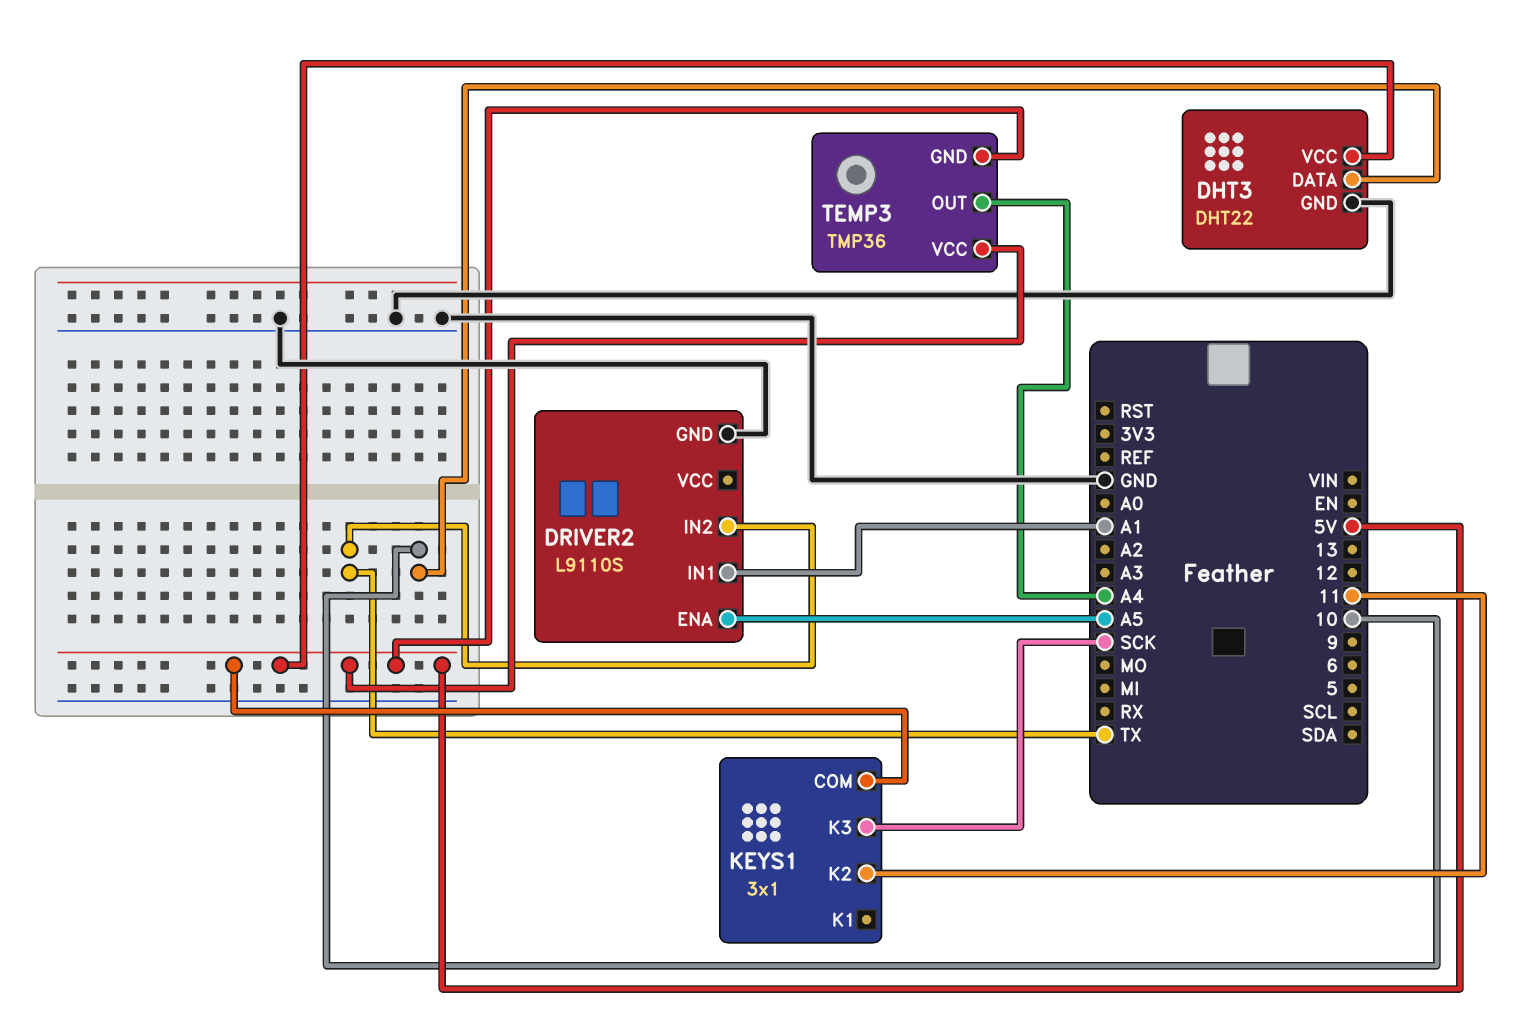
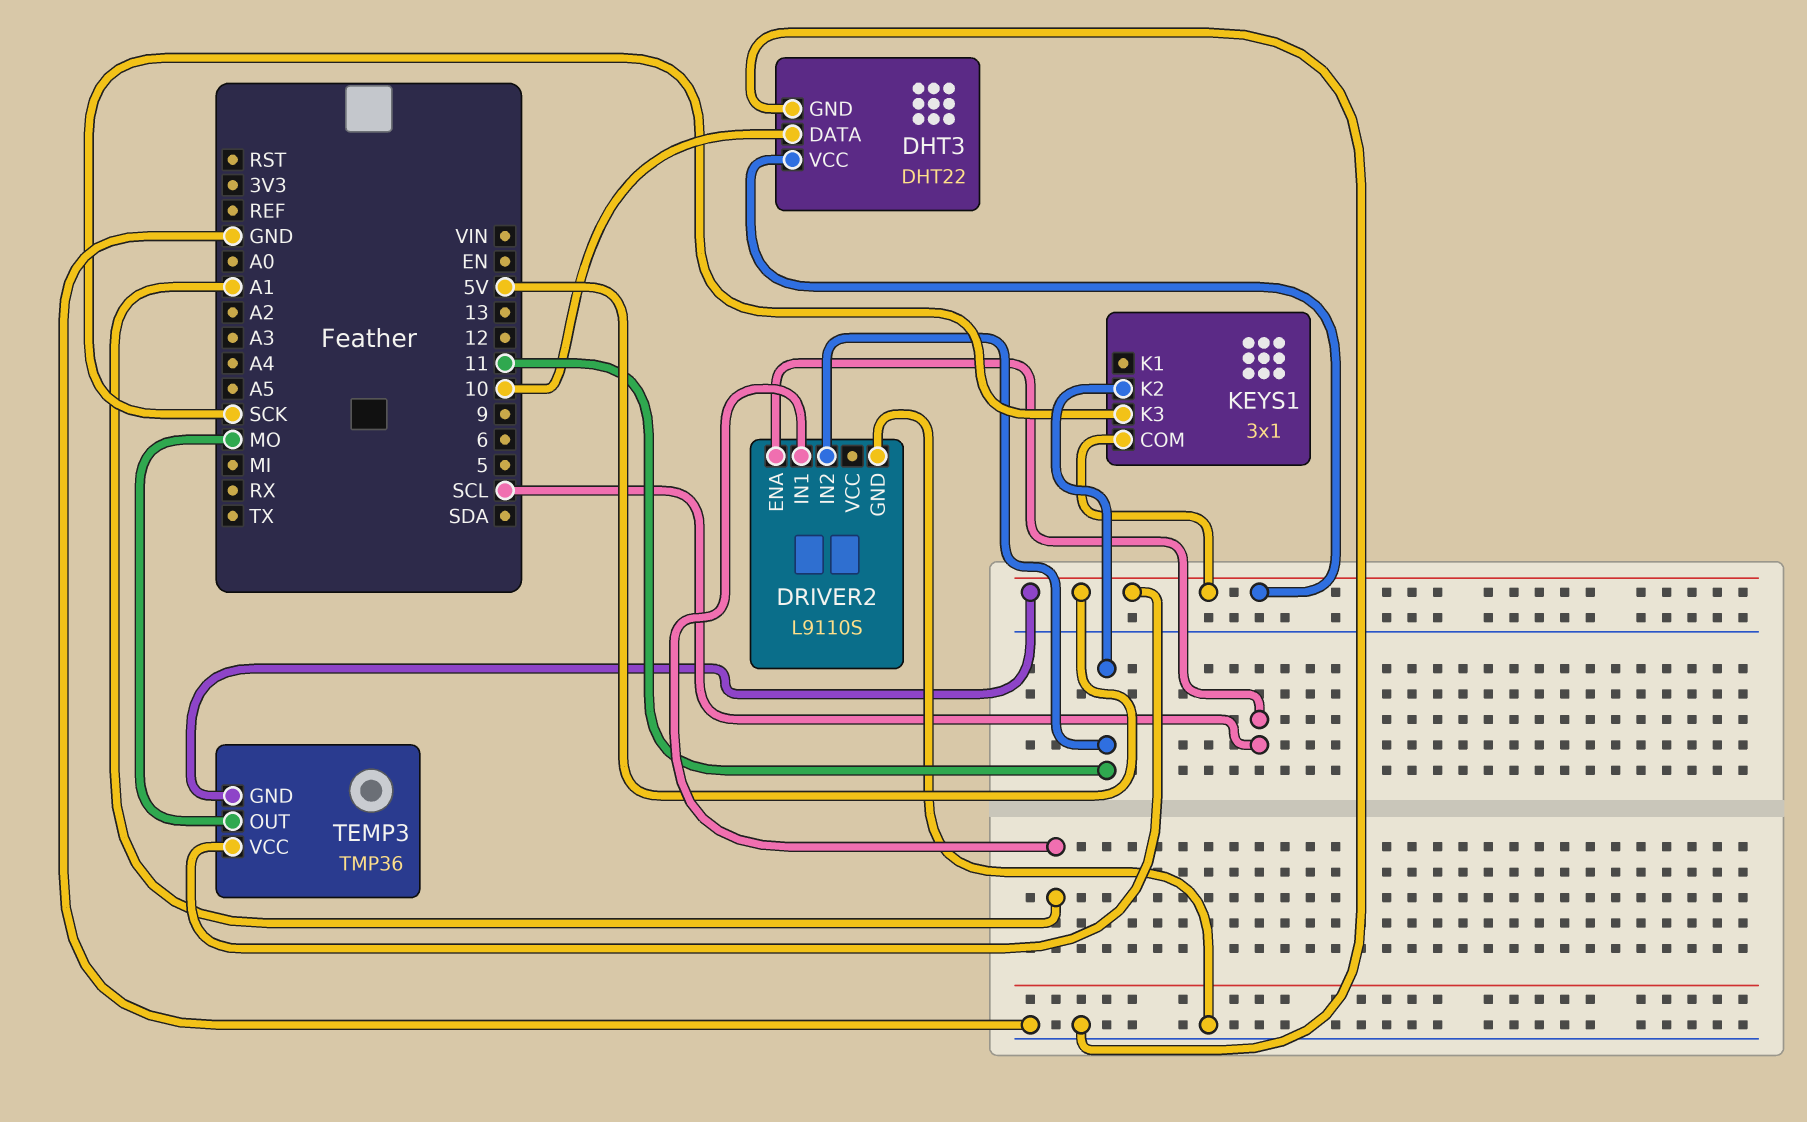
DRIVER2 pin ENA: A5 -> SCL
DRIVER2 pin IN2: TX -> 11
TEMP3 pin OUT: A4 -> MO

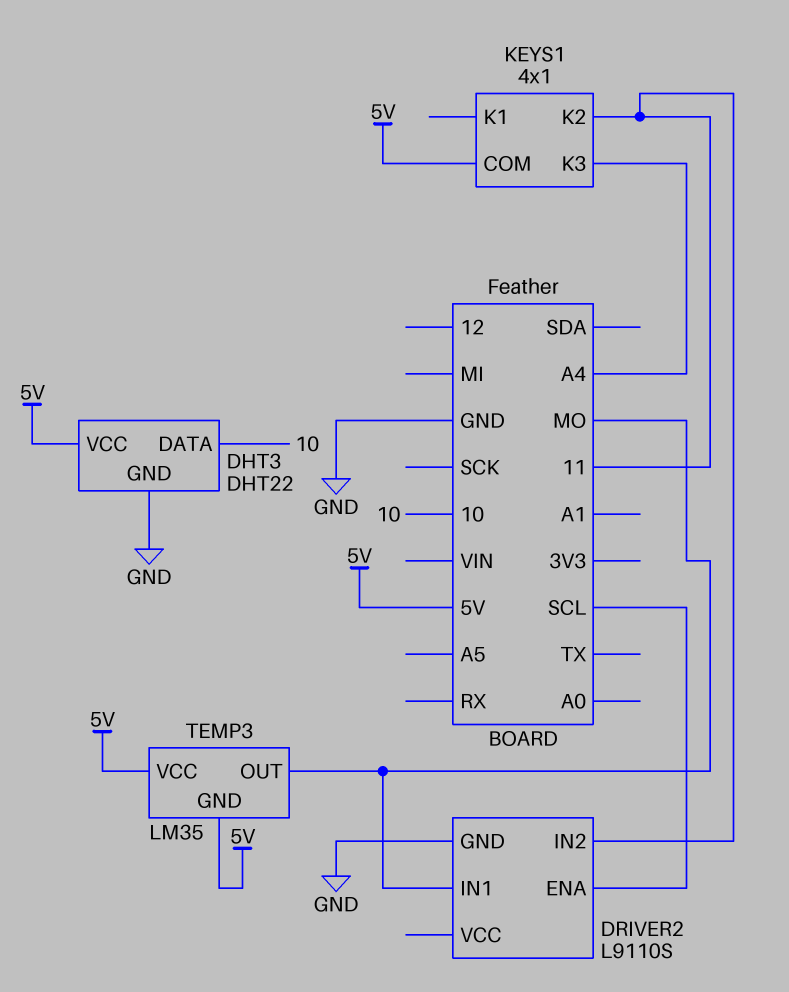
DRIVER2 pin IN1: A1 -> MO
KEYS1: 3x1 -> 4x1
KEYS1 pin K3: SCK -> A4
TEMP3: TMP36 -> LM35

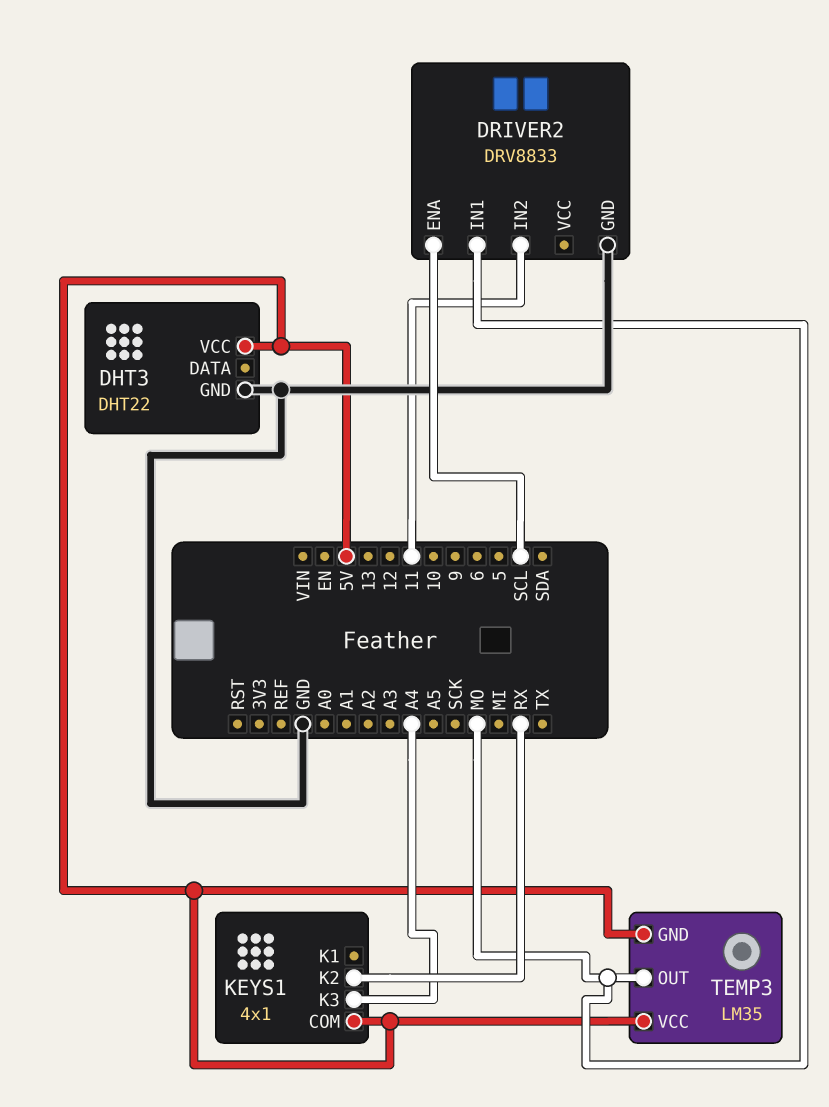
DHT3 pin DATA: 10 -> none
DRIVER2: L9110S -> DRV8833
KEYS1 pin K2: 11 -> RX

